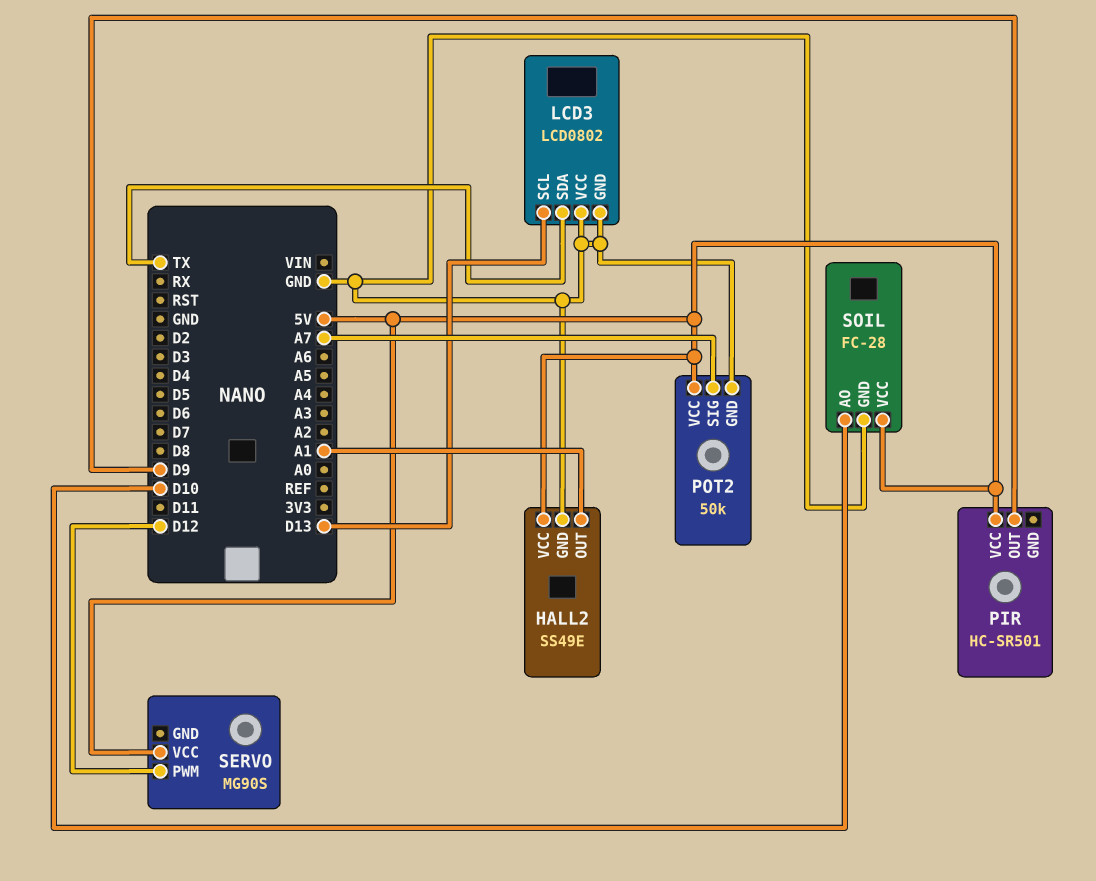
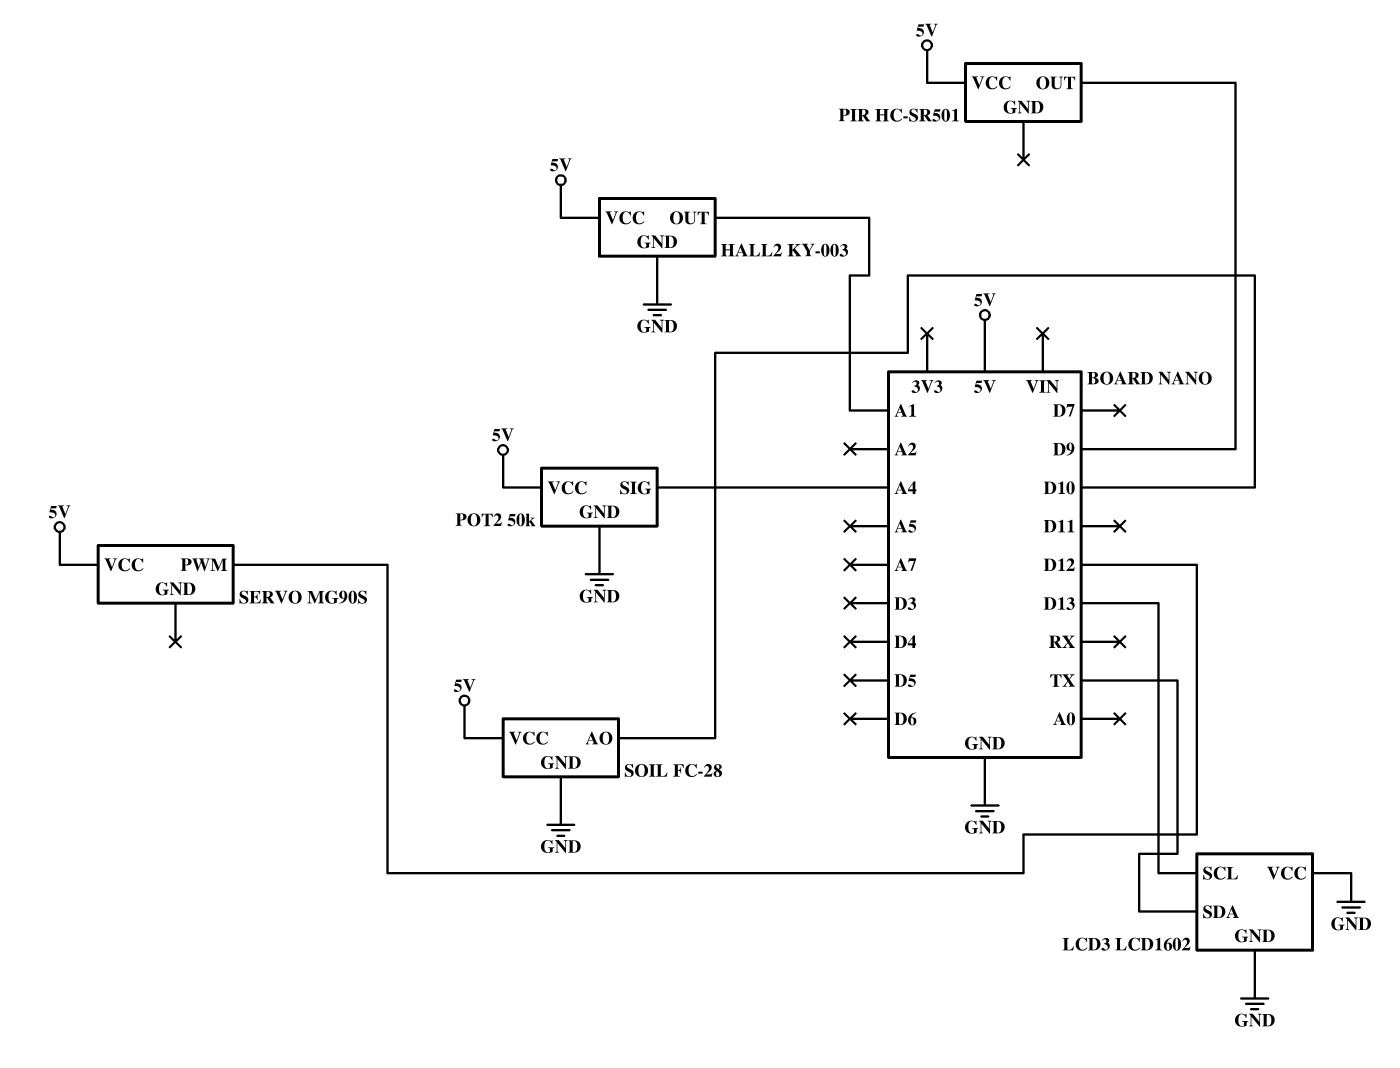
HALL2: SS49E -> KY-003
LCD3: LCD0802 -> LCD1602
POT2 pin SIG: A7 -> A4

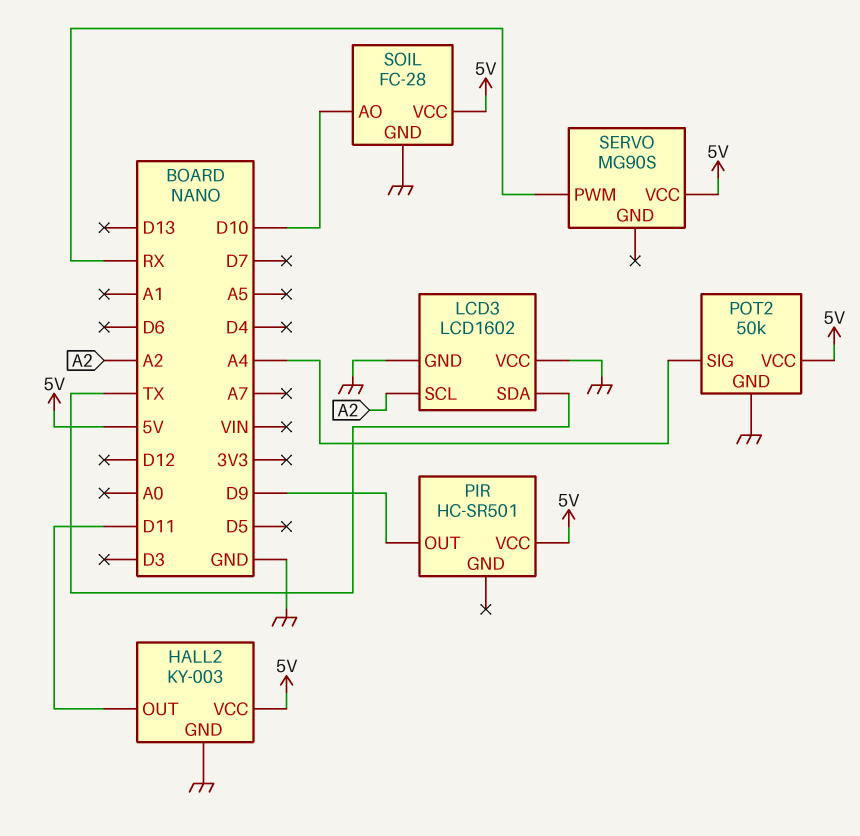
HALL2 pin OUT: A1 -> D11
LCD3 pin SCL: D13 -> A2
SERVO pin PWM: D12 -> RX

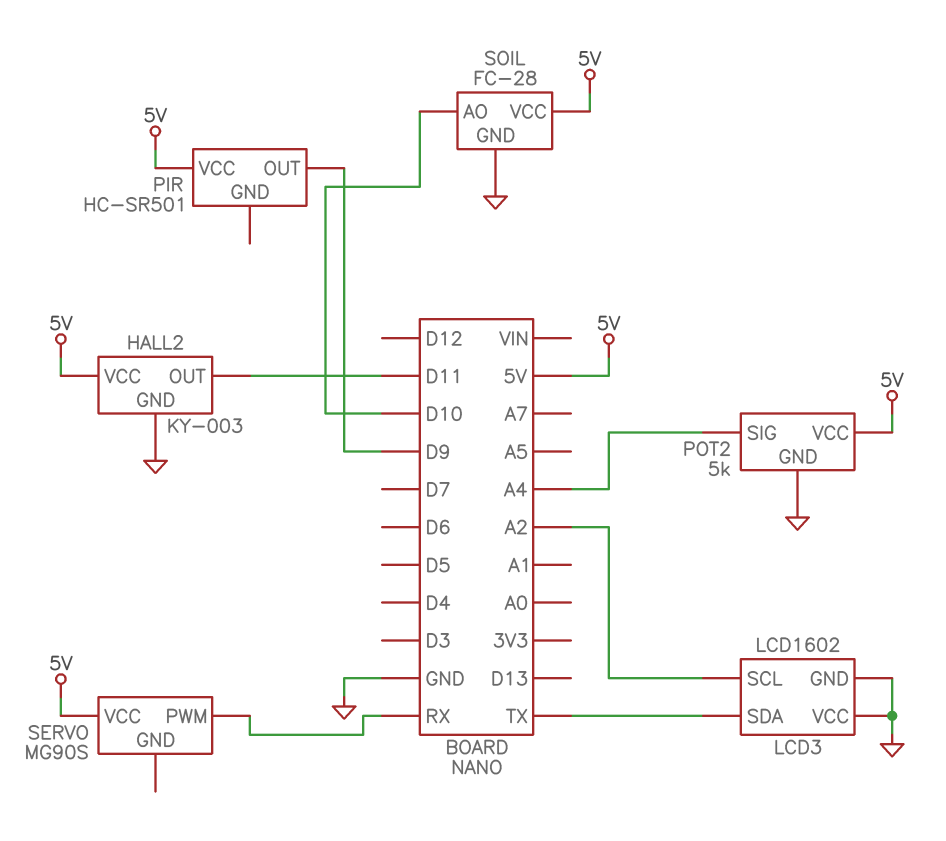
POT2: 50k -> 5k

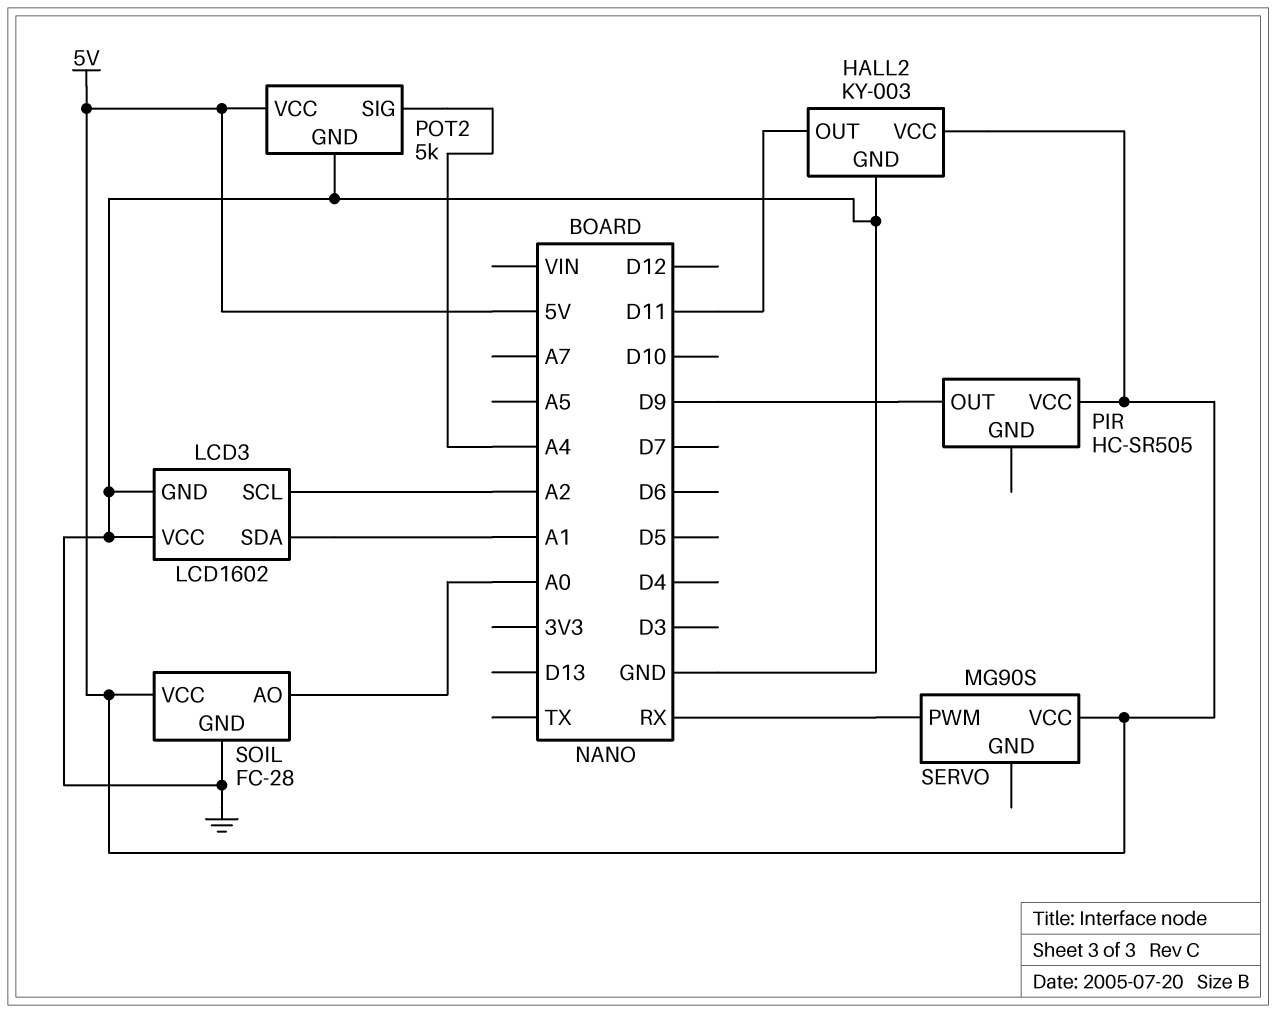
LCD3 pin SDA: TX -> A1
PIR: HC-SR501 -> HC-SR505
SOIL pin AO: D10 -> A0

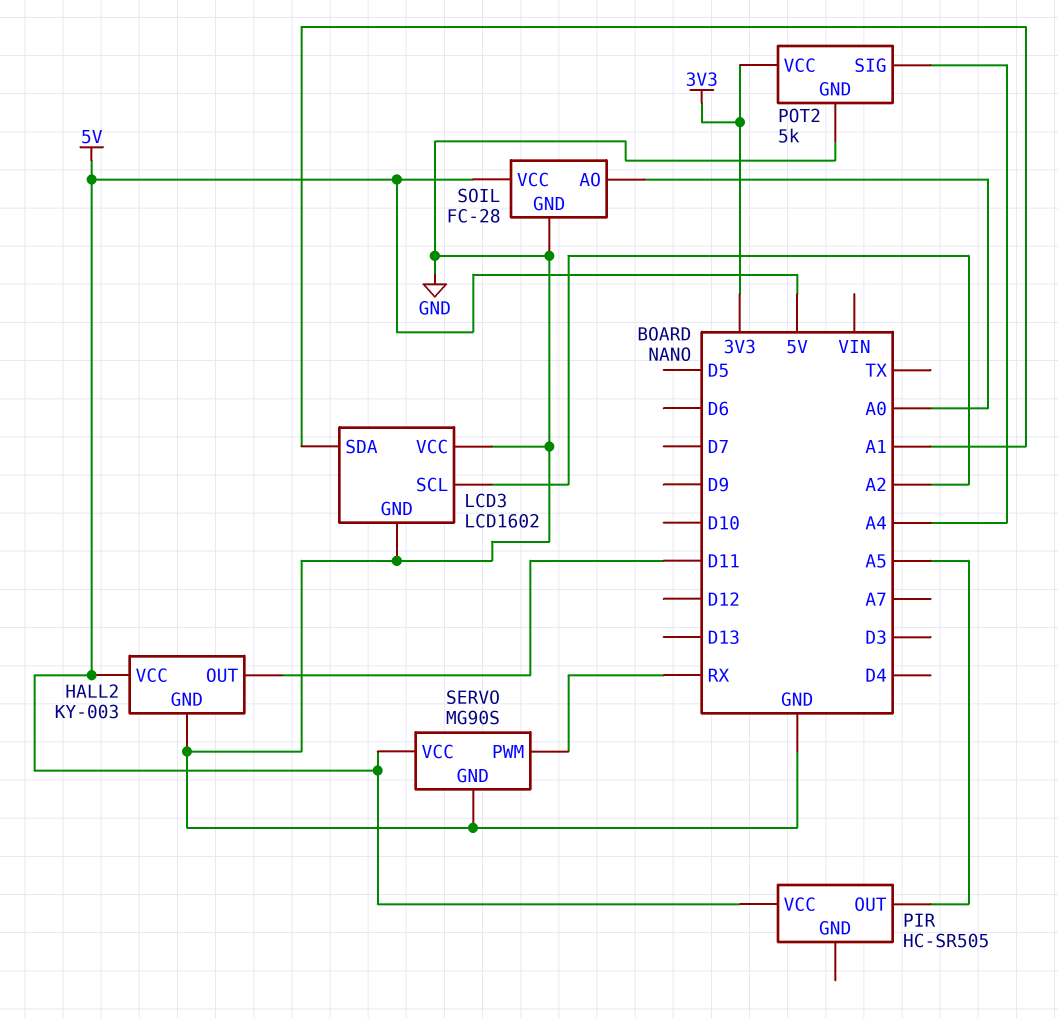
PIR pin OUT: D9 -> A5
POT2 pin VCC: 5V -> 3V3
SERVO pin GND: none -> GND

